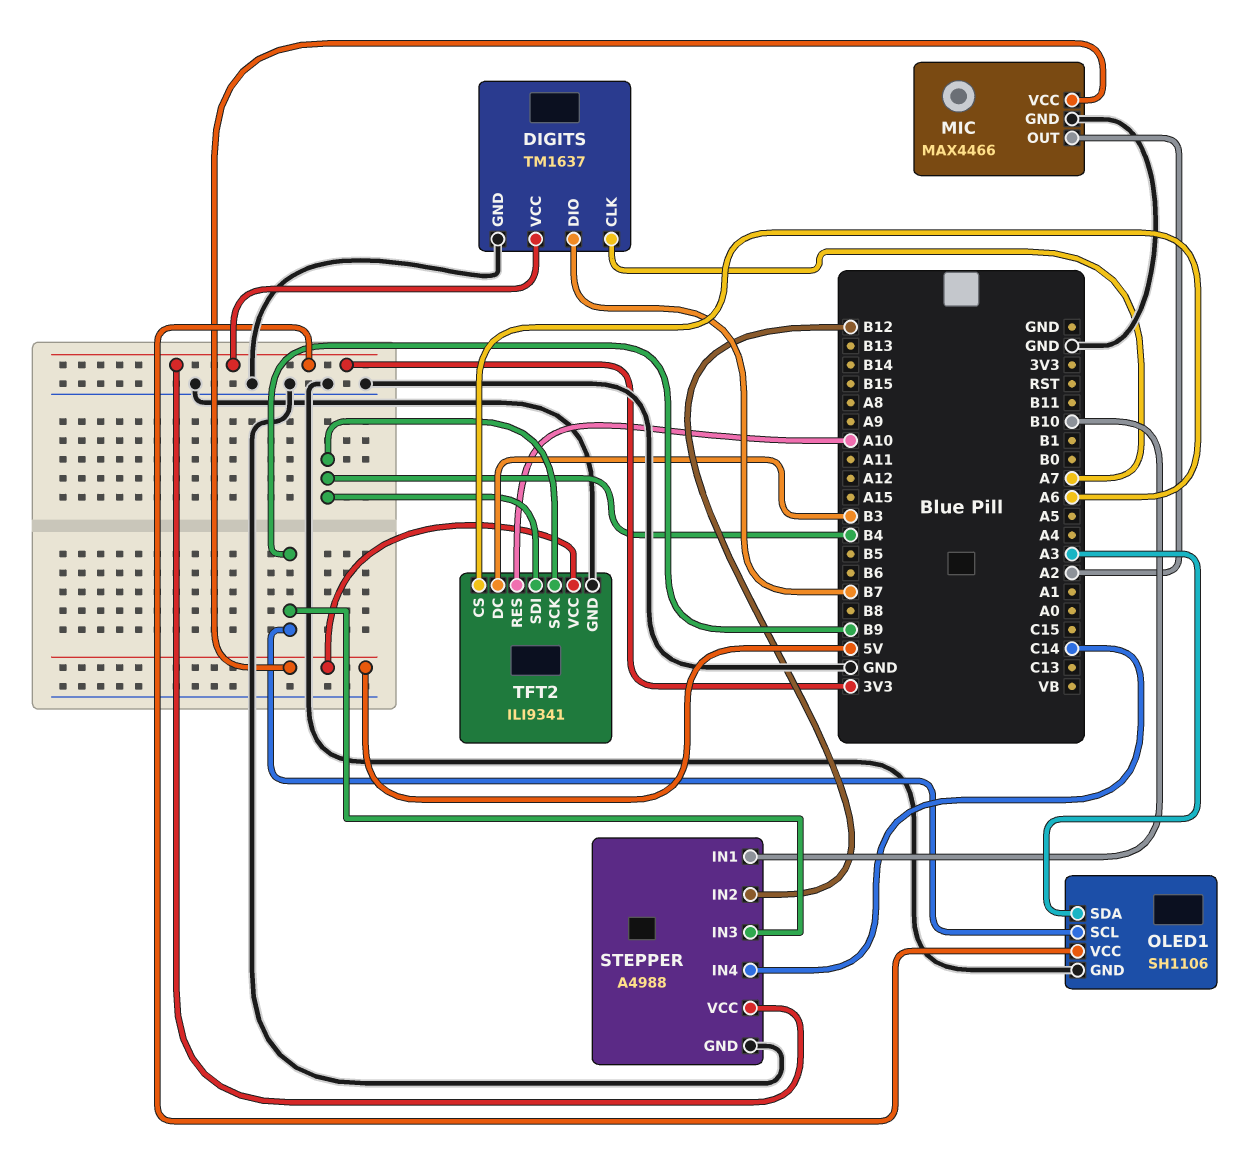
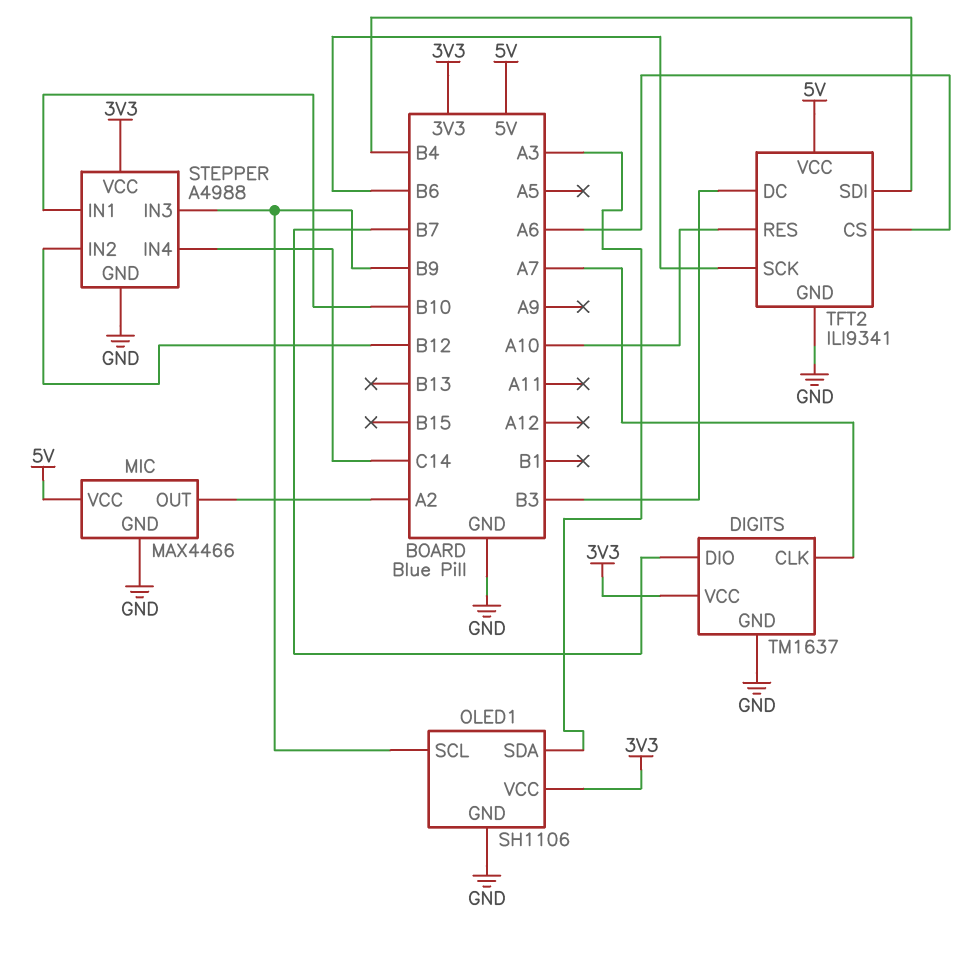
TFT2 pin SCK: B4 -> B6

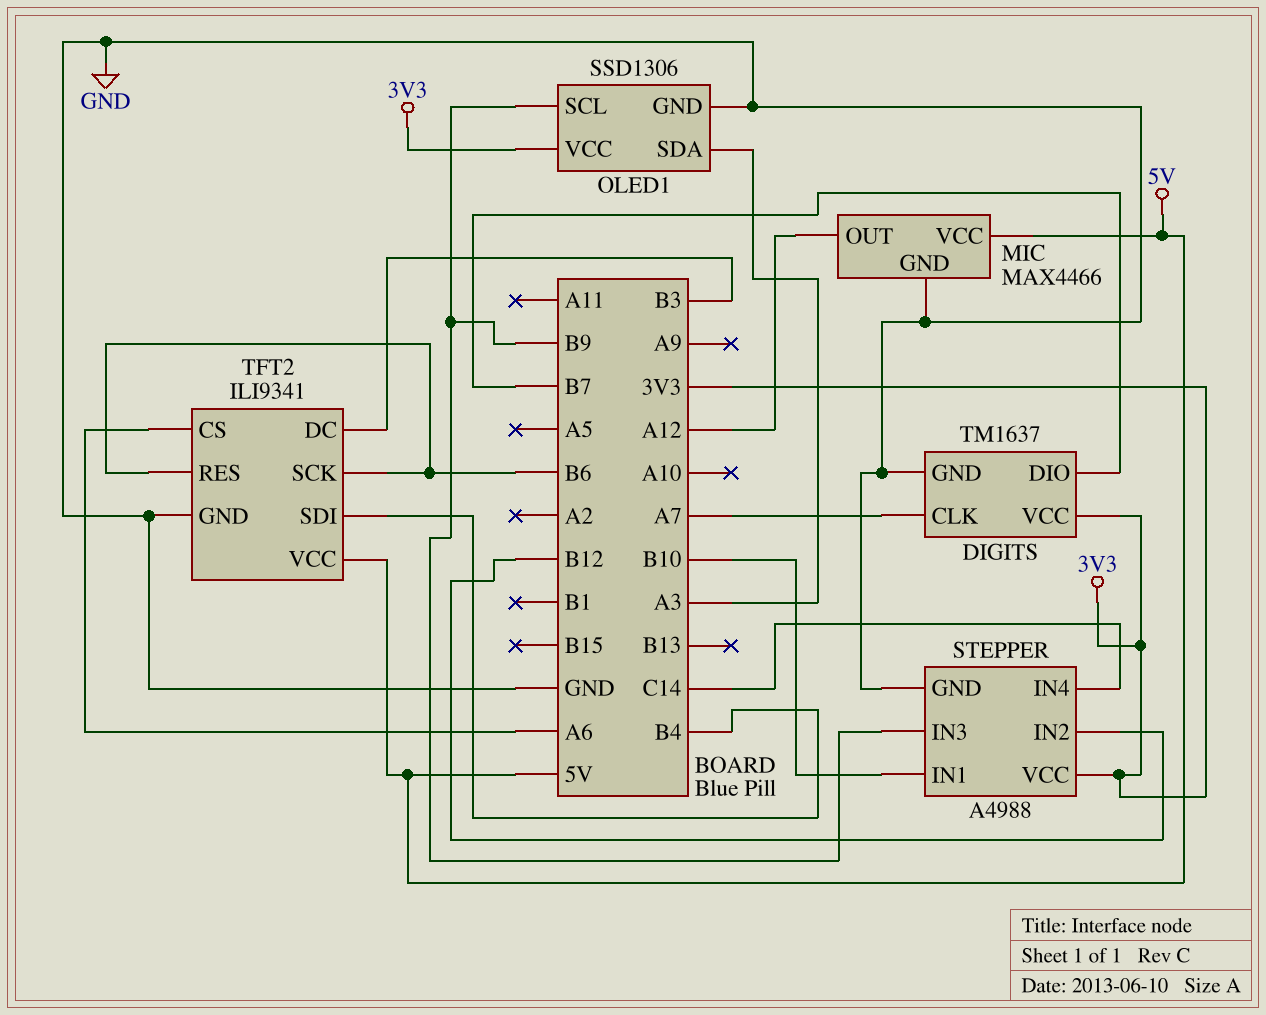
MIC pin OUT: A2 -> A12
OLED1: SH1106 -> SSD1306
TFT2 pin RES: A10 -> B6

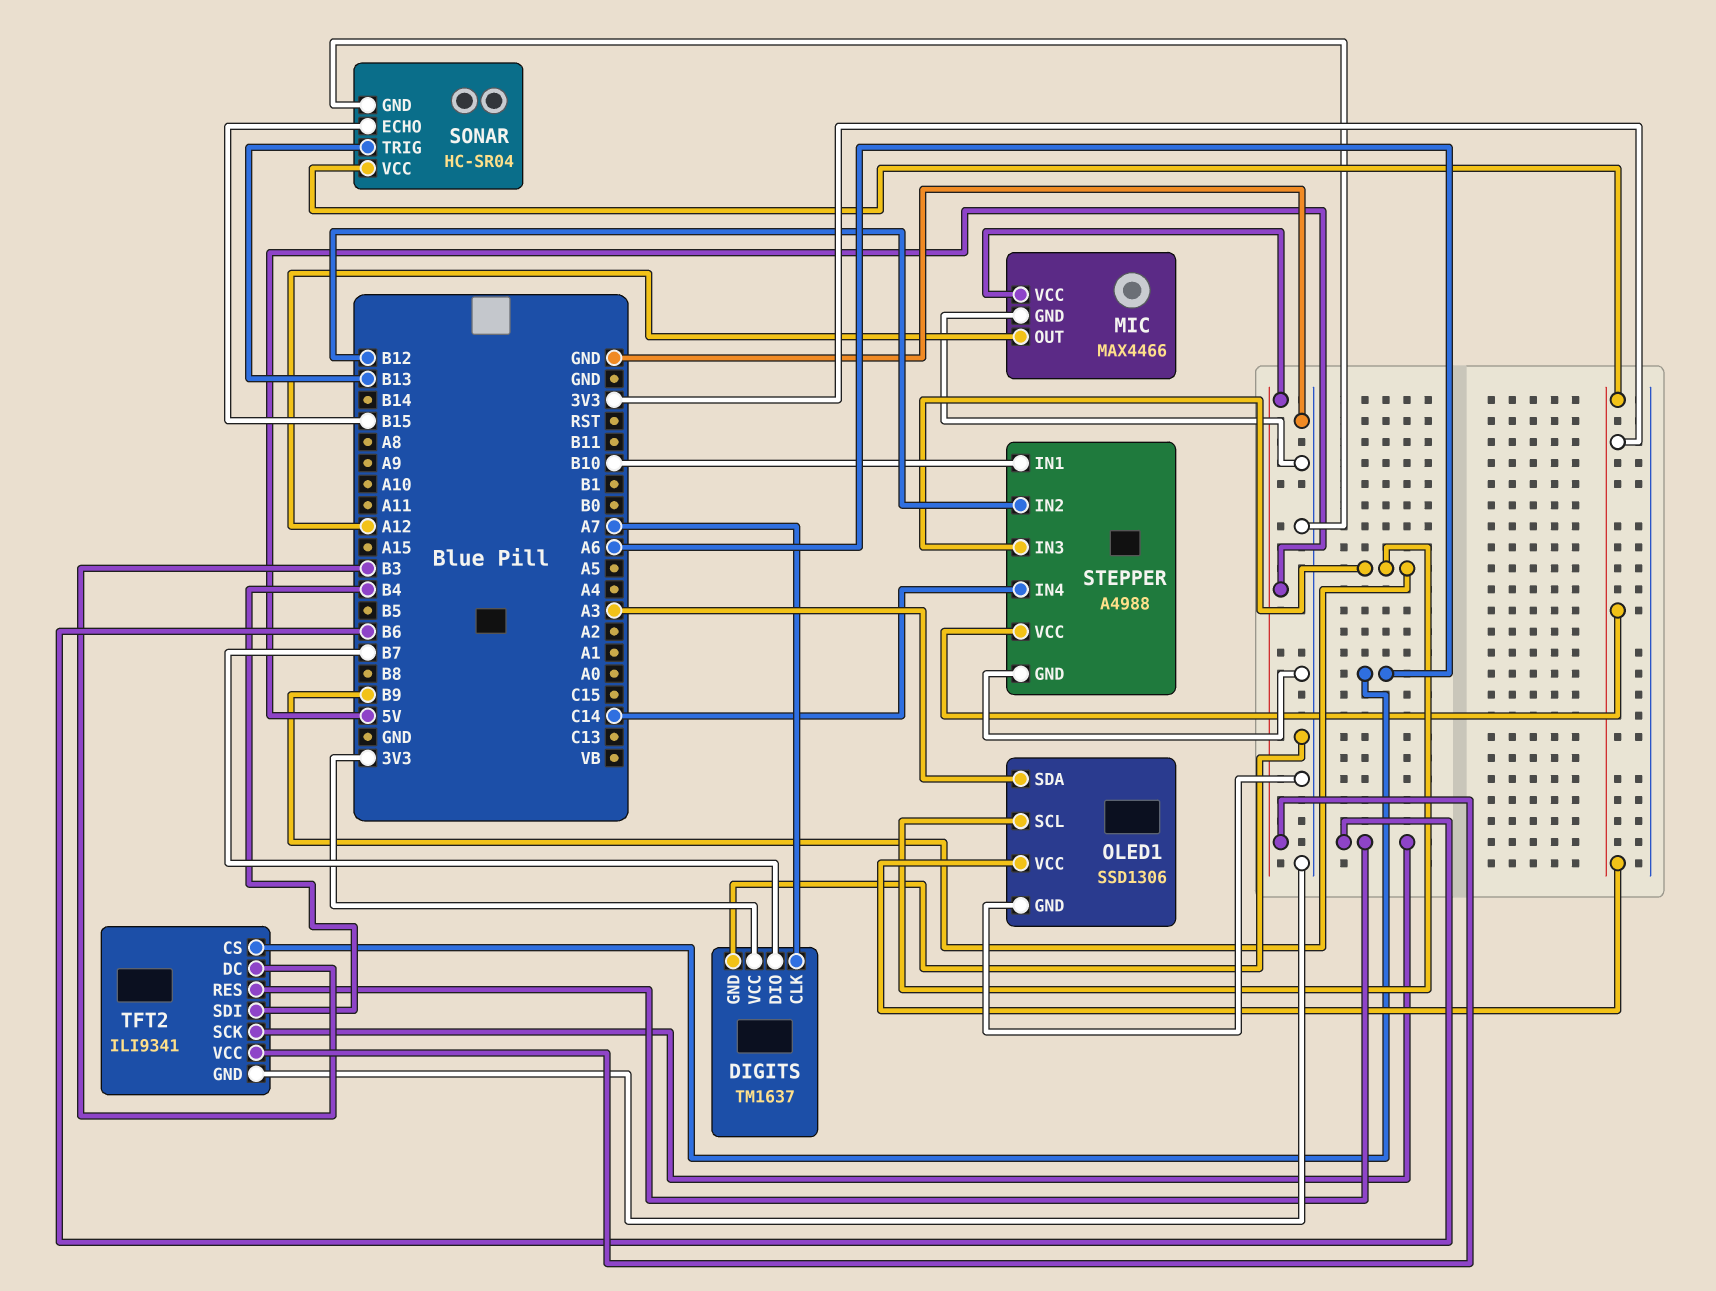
SONAR: none -> HC-SR04
SONAR pin ECHO: none -> B15
SONAR pin GND: none -> GND
SONAR pin TRIG: none -> B13
SONAR pin VCC: none -> 3V3

